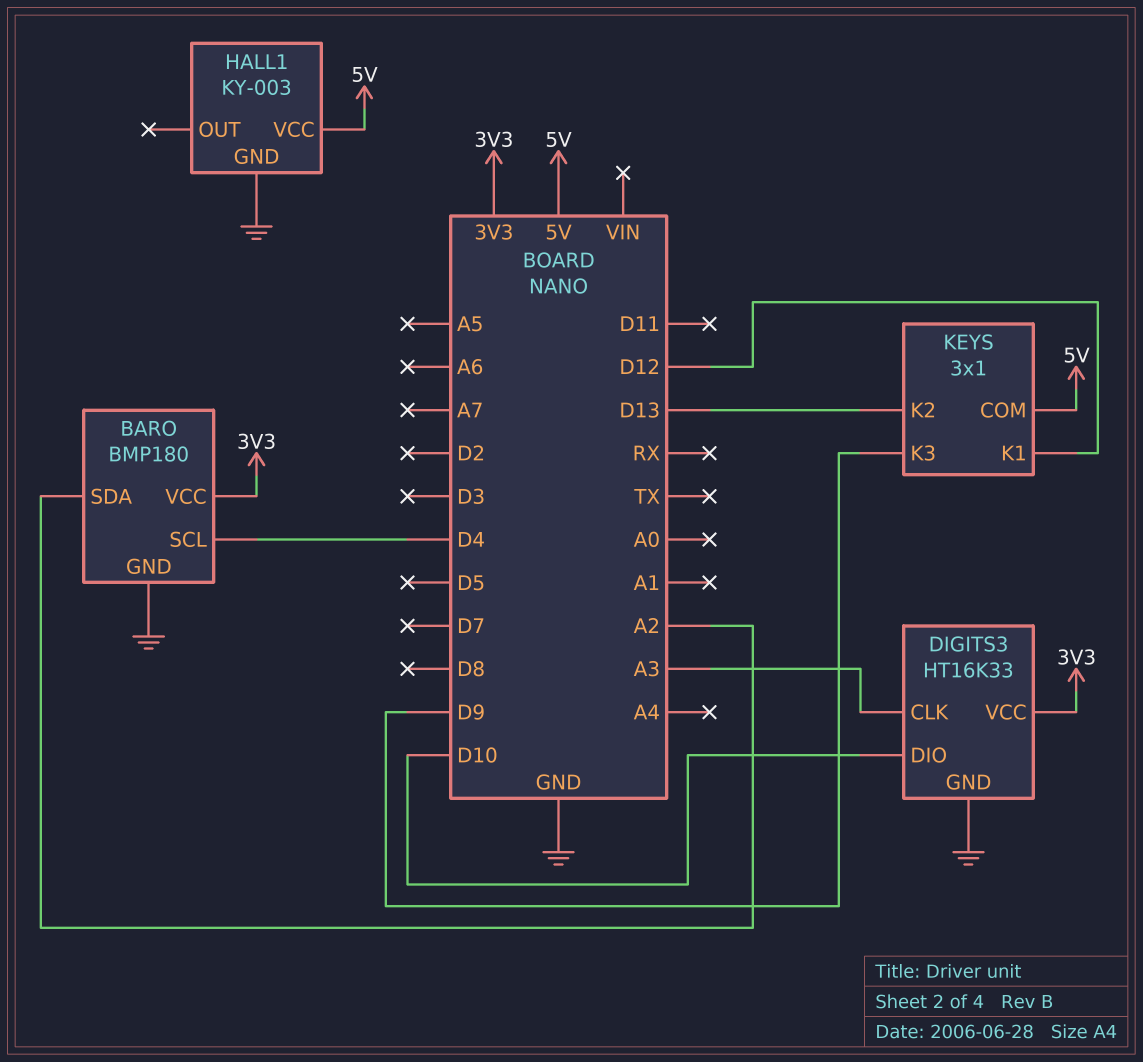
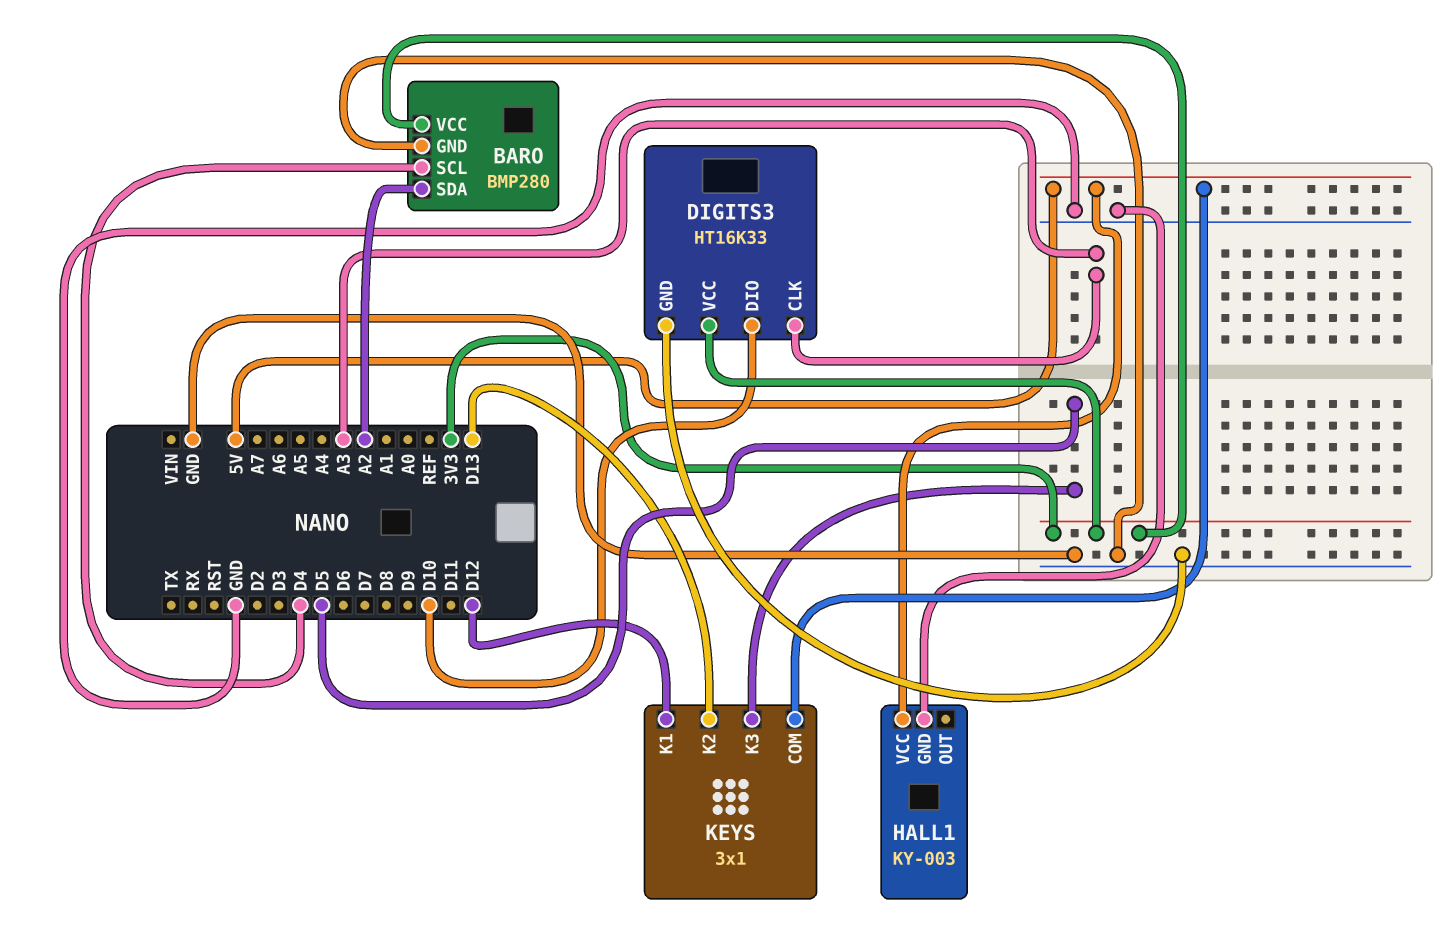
BARO: BMP180 -> BMP280
KEYS pin K3: D9 -> D5

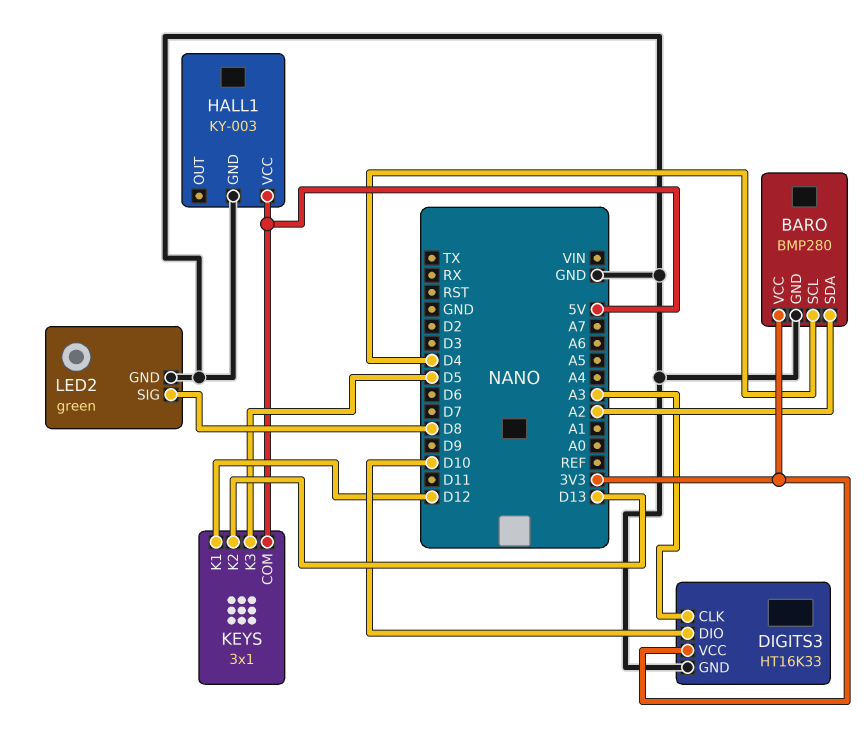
LED2: none -> green
LED2 pin GND: none -> GND
LED2 pin SIG: none -> D8

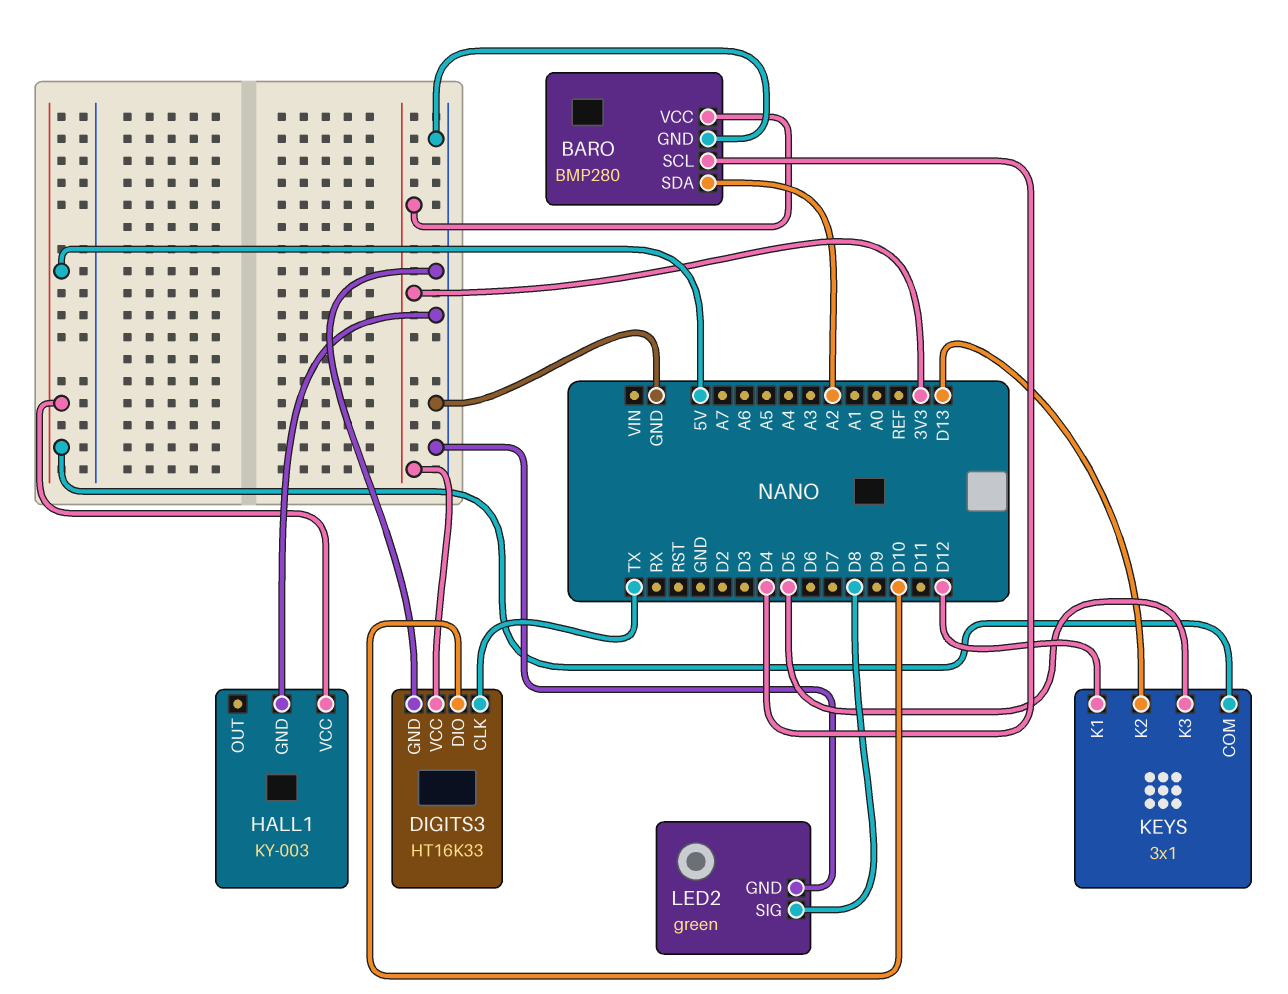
DIGITS3 pin CLK: A3 -> TX

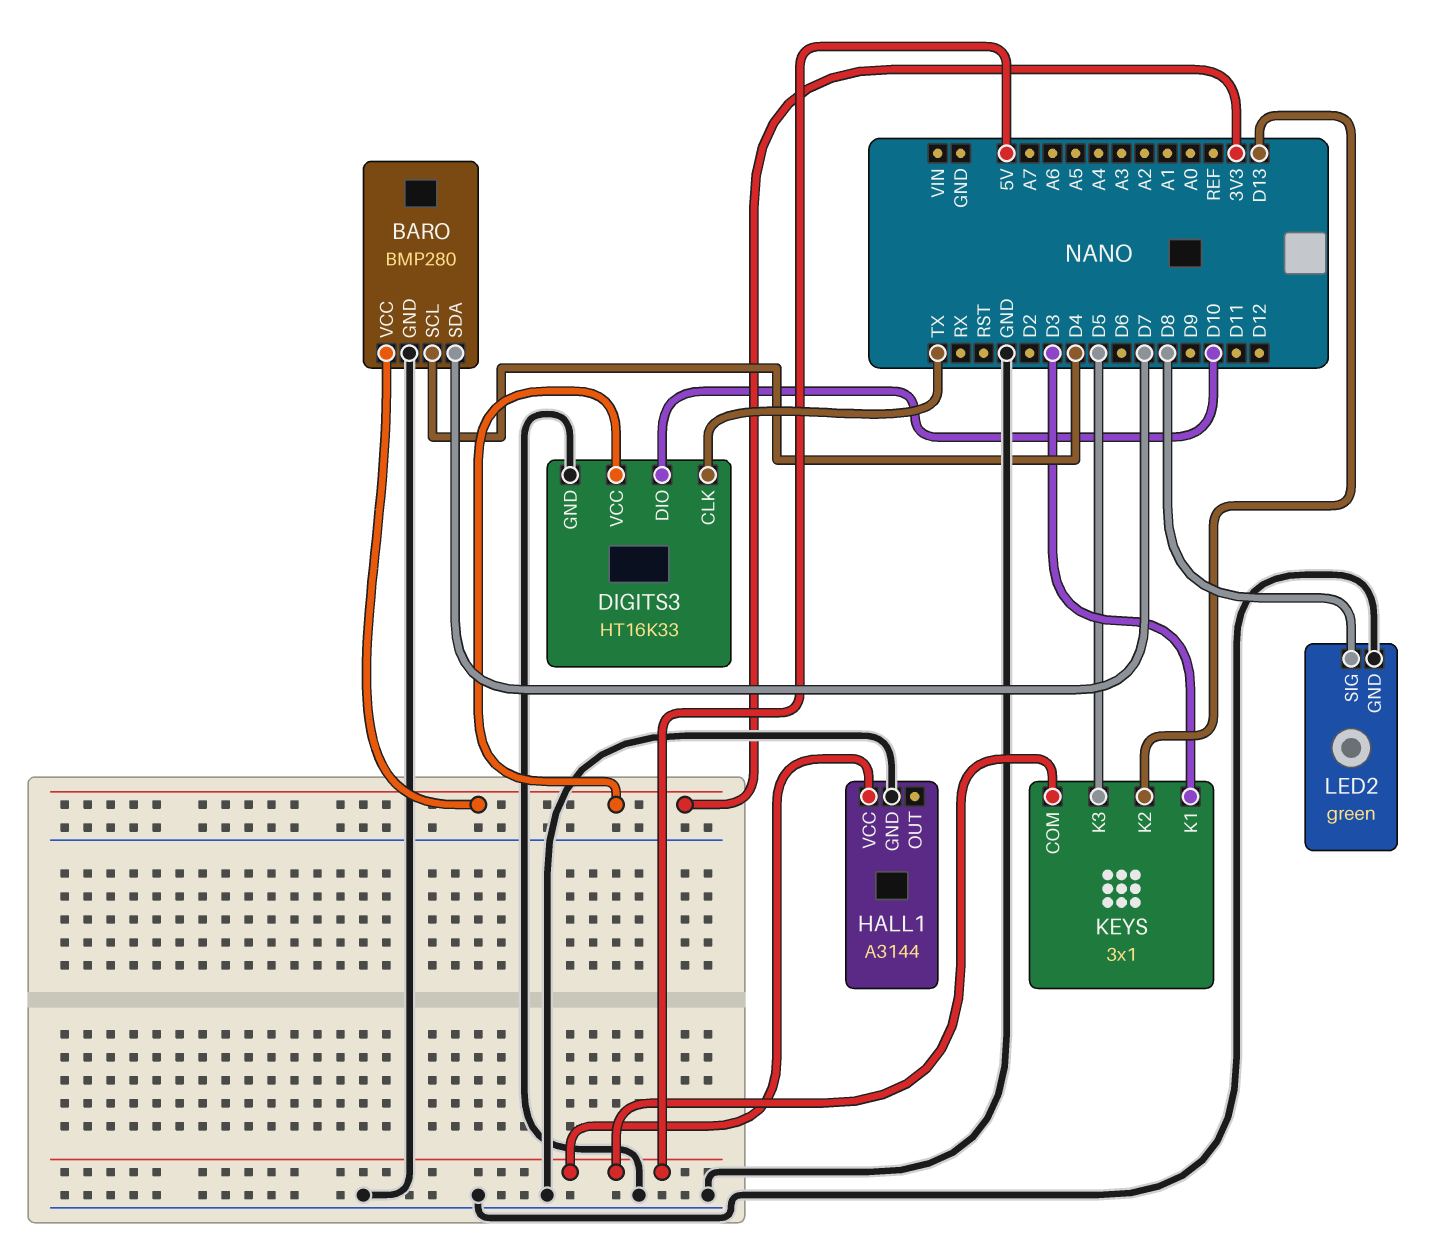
BARO pin SDA: A2 -> D7
HALL1: KY-003 -> A3144
KEYS pin K1: D12 -> D3

